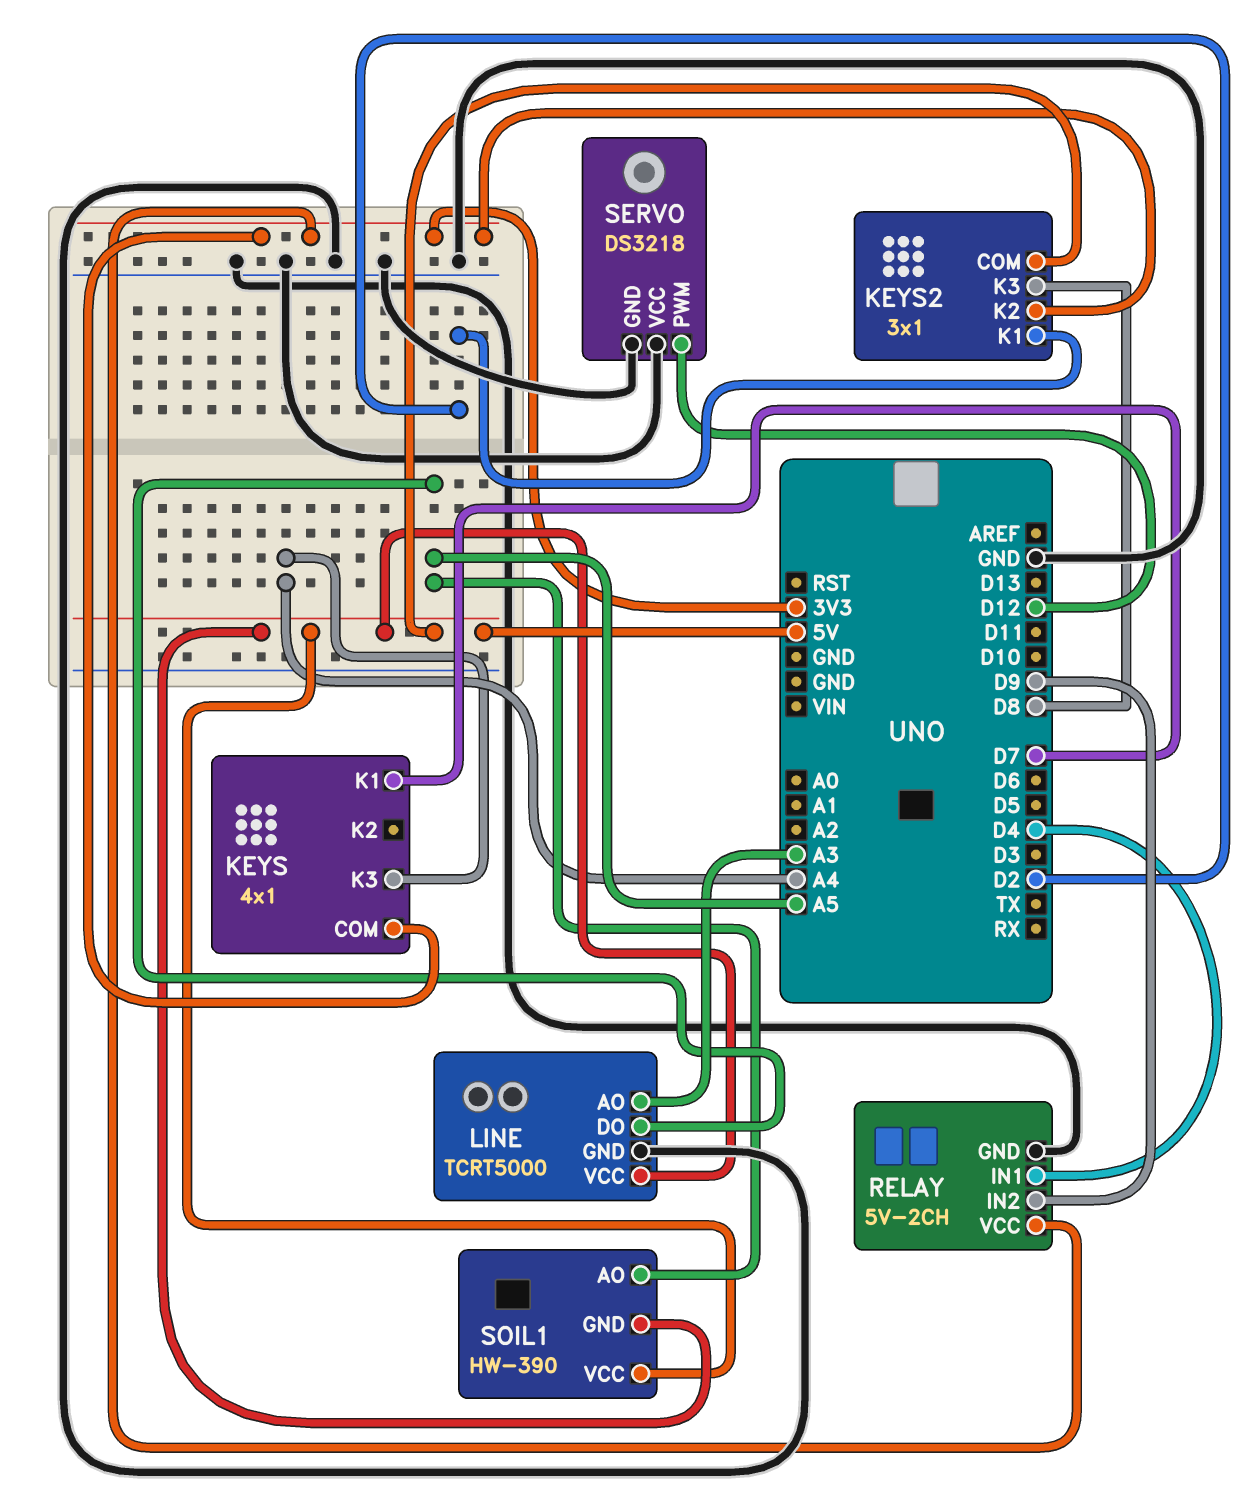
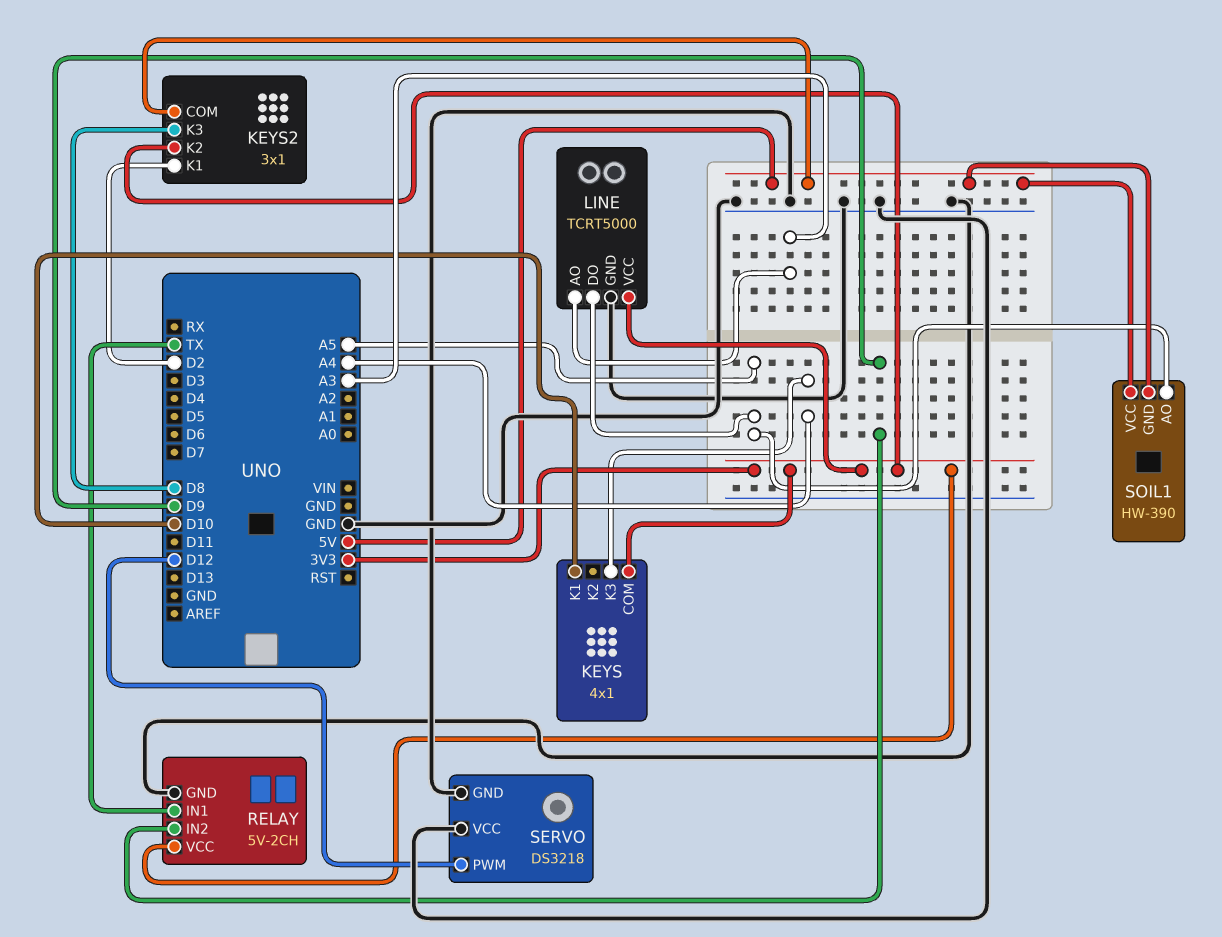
KEYS pin K1: D7 -> D10
LINE pin VCC: 5V -> 3V3
RELAY pin IN1: D4 -> TX

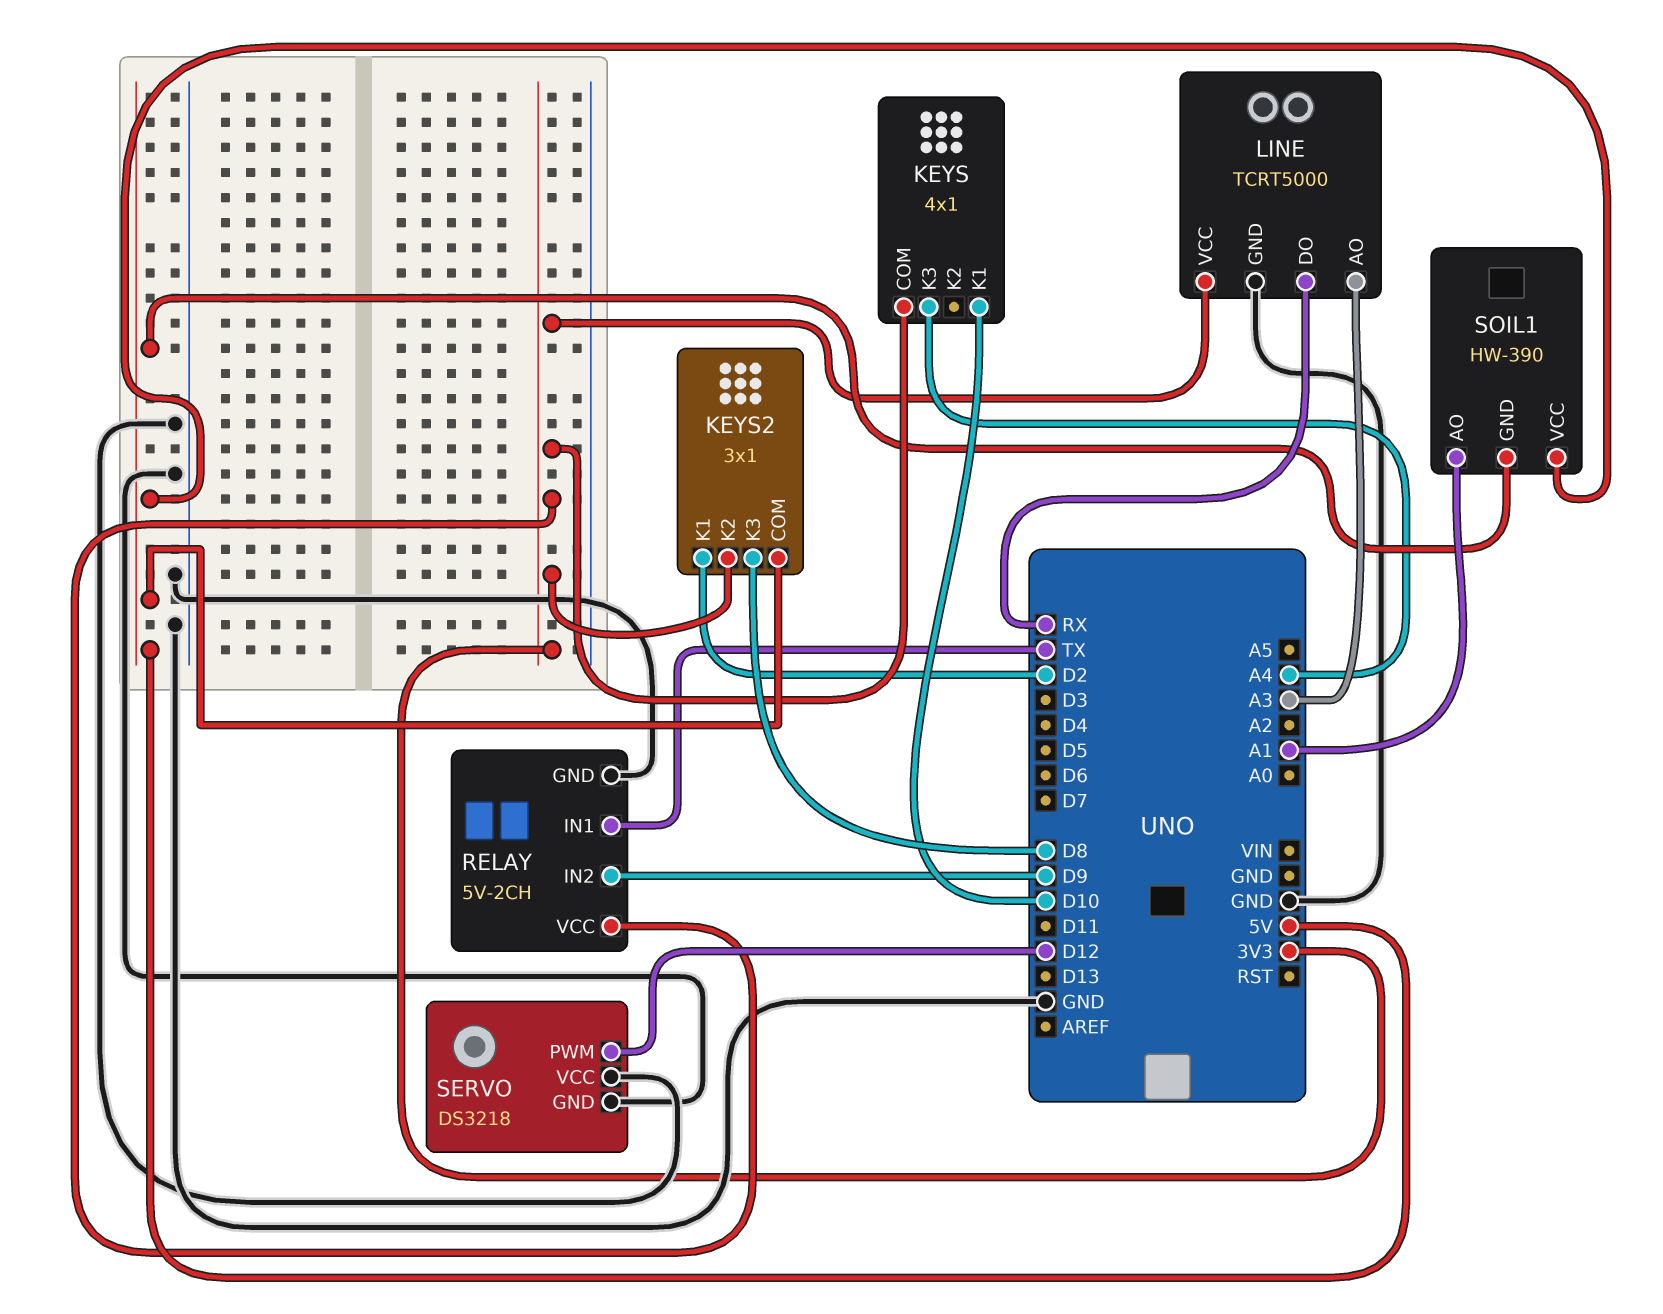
LINE pin DO: A5 -> RX
SOIL1 pin AO: A5 -> A1

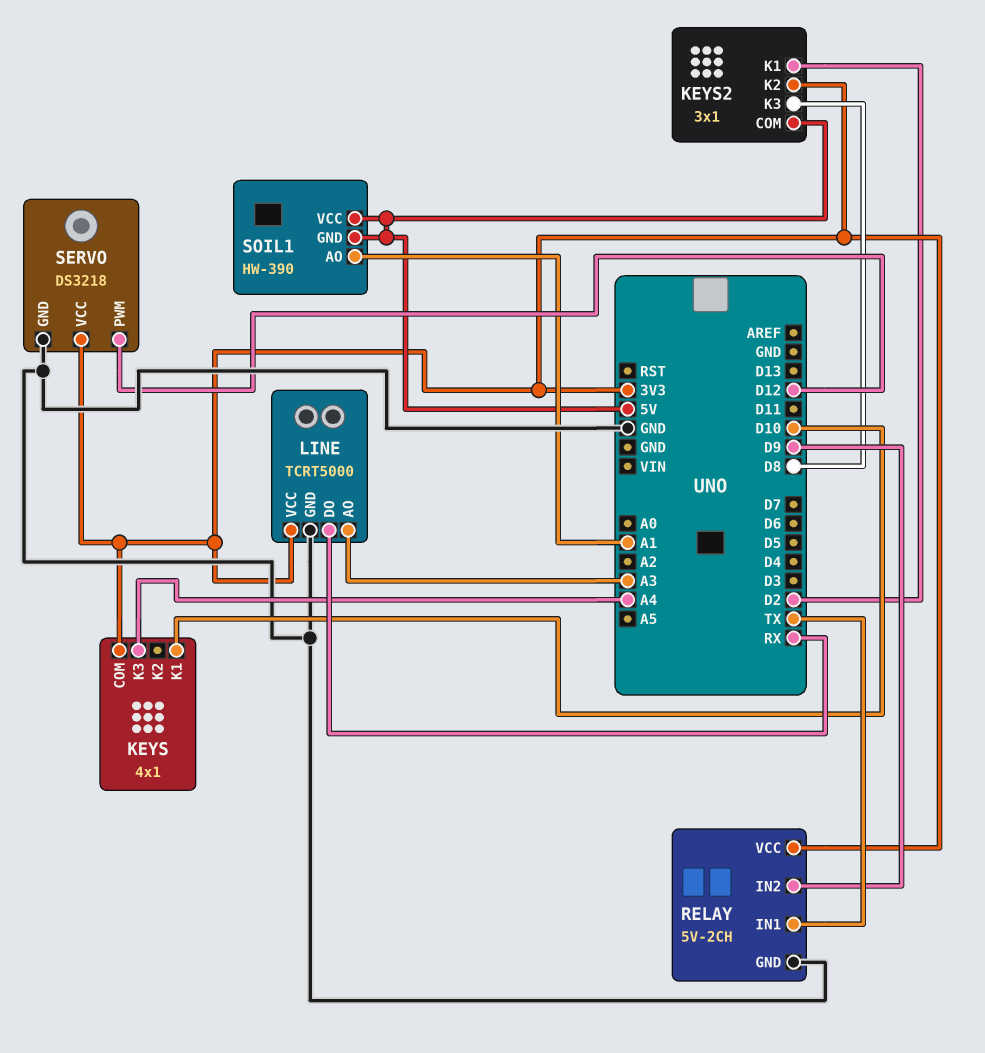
SERVO pin VCC: GND -> 3V3

